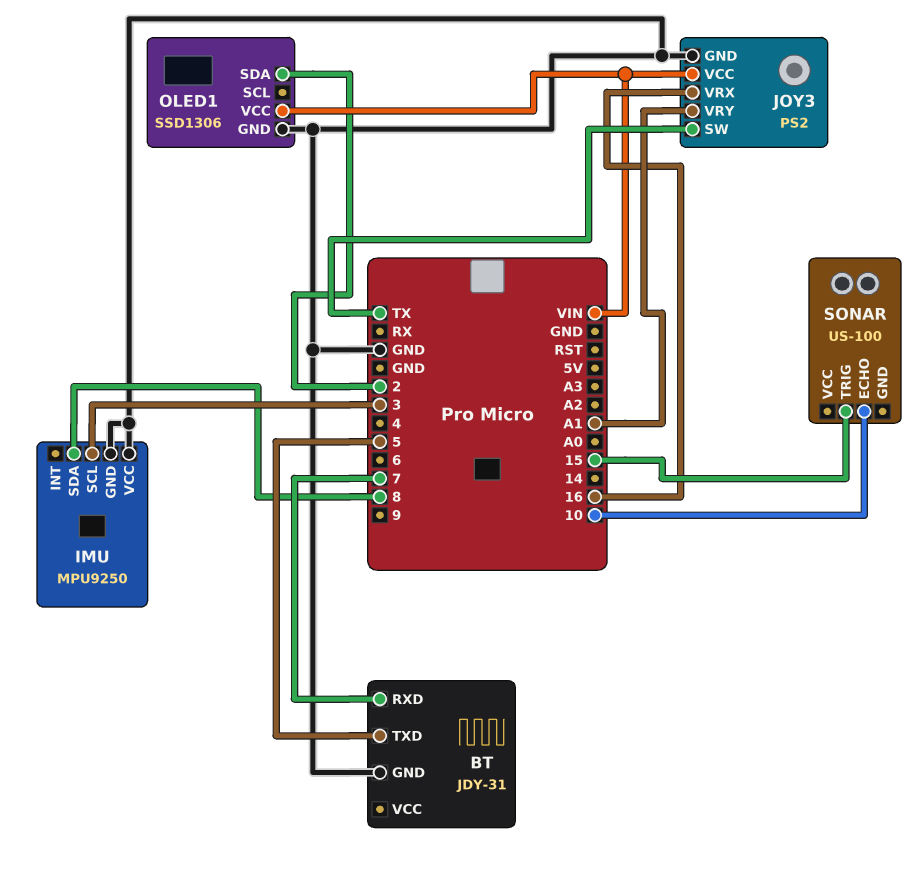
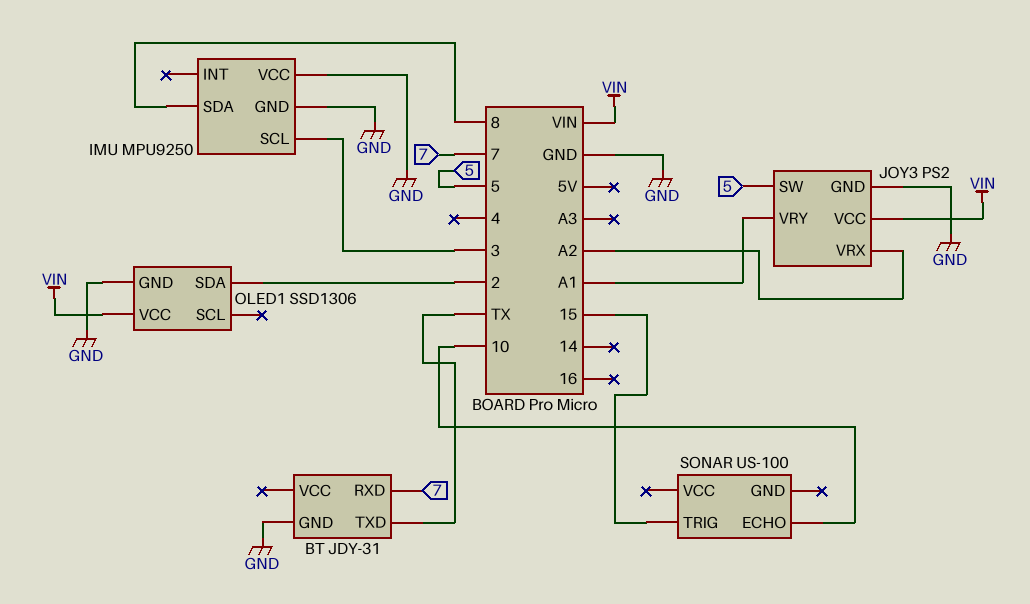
BT pin TXD: 5 -> TX
JOY3 pin SW: TX -> 5
JOY3 pin VRX: 16 -> A2

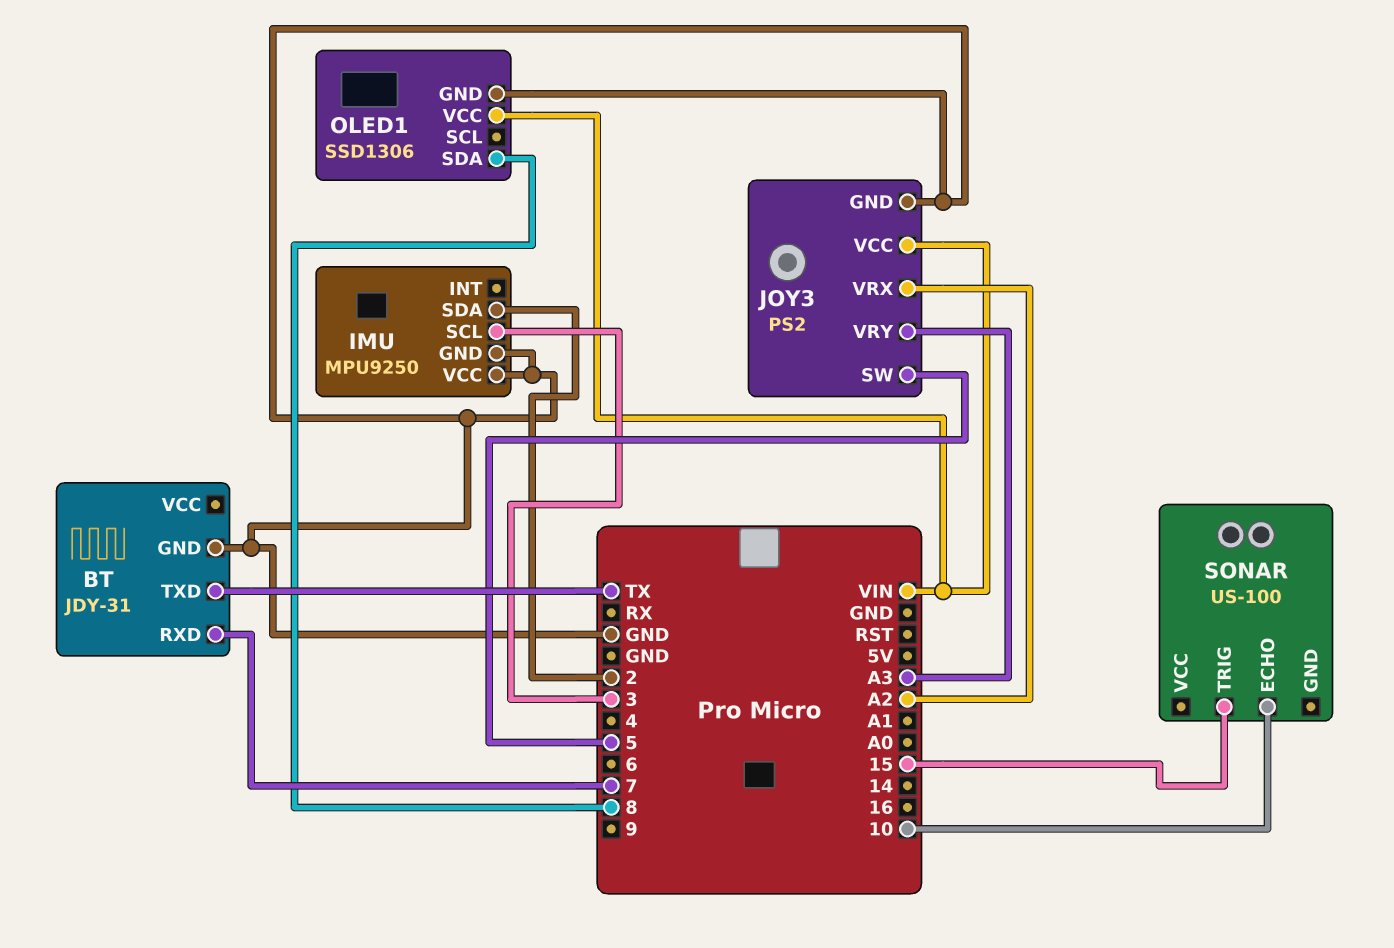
IMU pin SDA: 8 -> 2
JOY3 pin VRY: A1 -> A3
OLED1 pin SDA: 2 -> 8

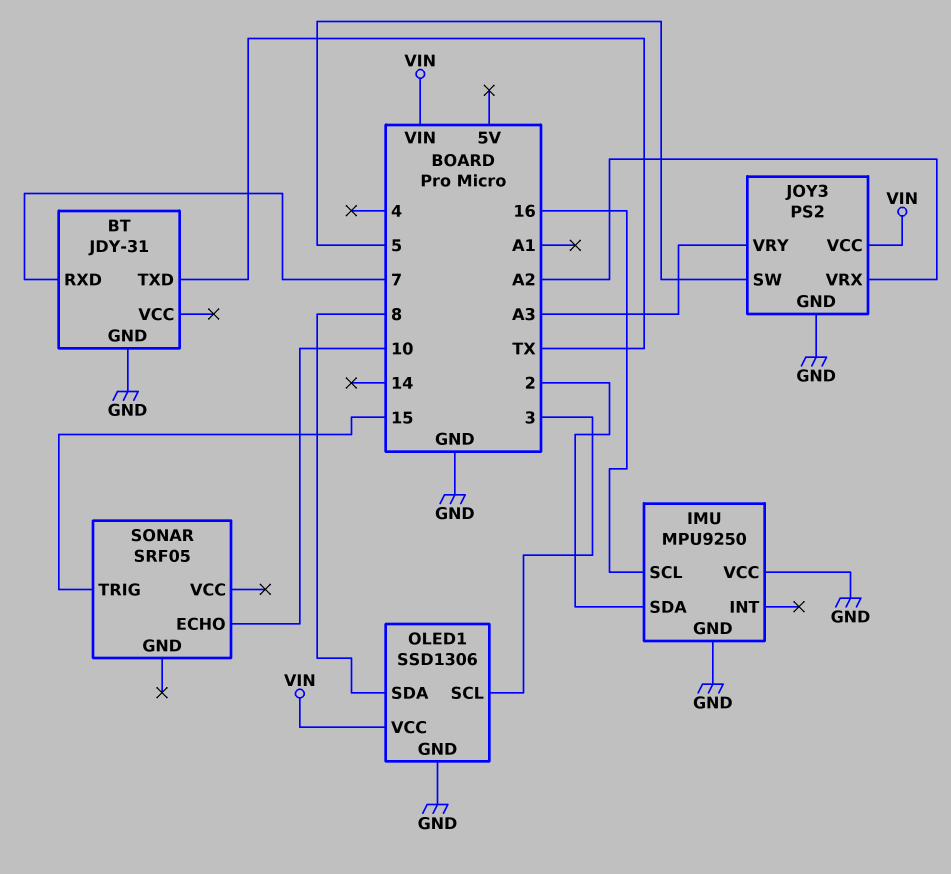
IMU pin SCL: 3 -> 16
OLED1 pin SCL: none -> 3
SONAR: US-100 -> SRF05

